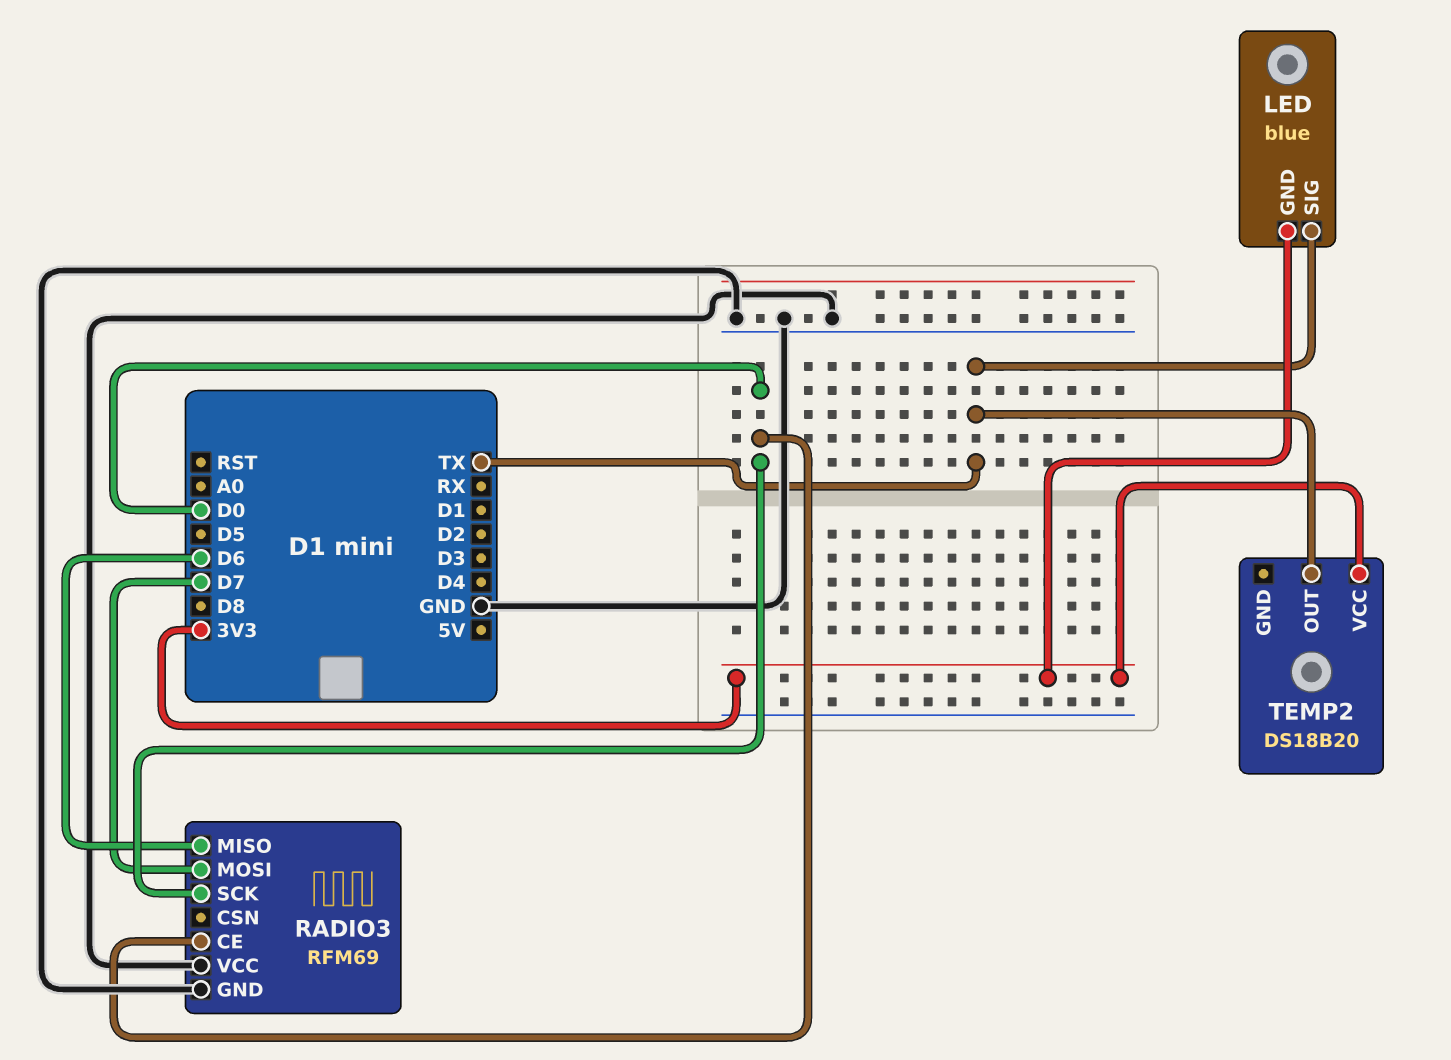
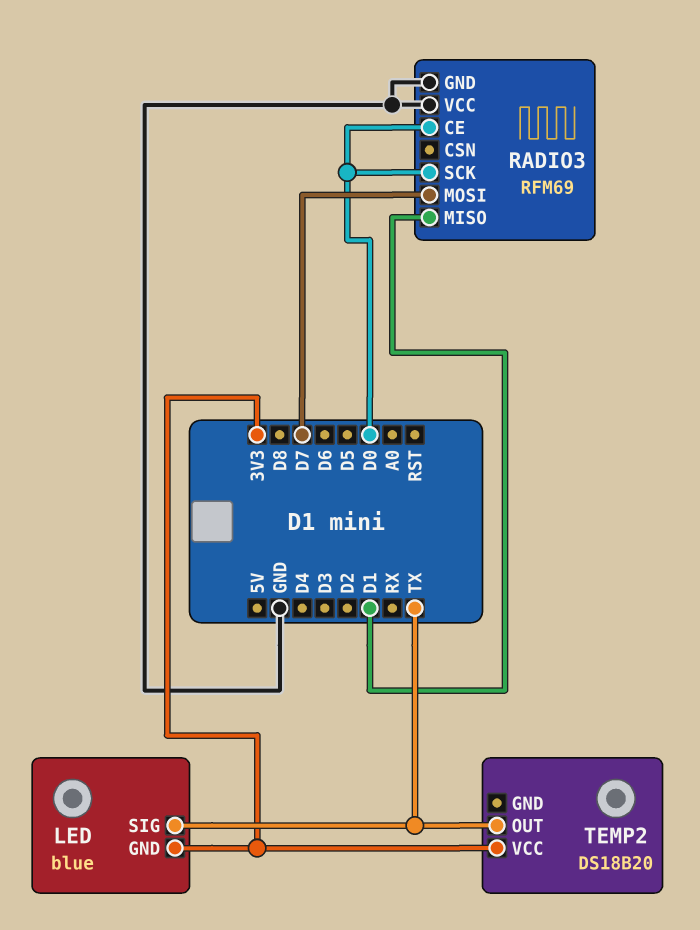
RADIO3 pin MISO: D6 -> D1

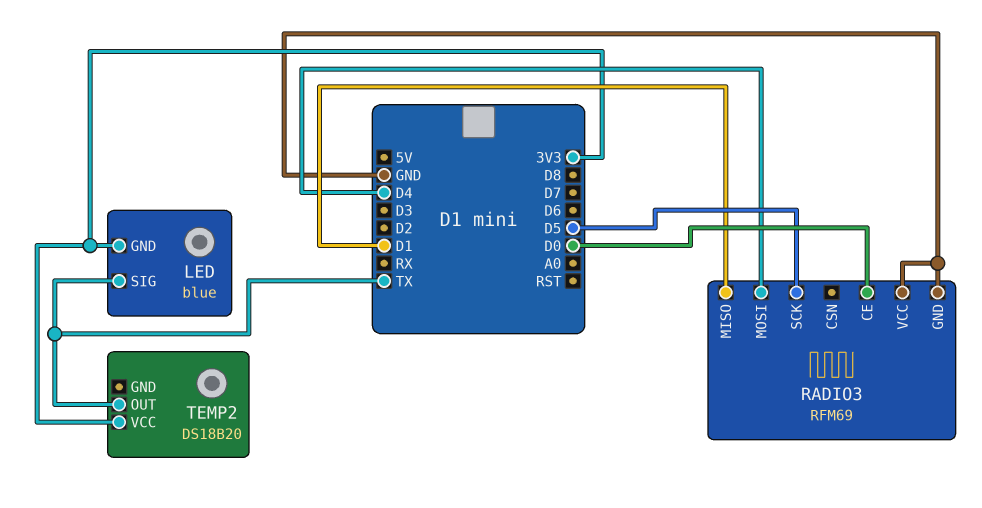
RADIO3 pin MOSI: D7 -> D4
RADIO3 pin SCK: D0 -> D5

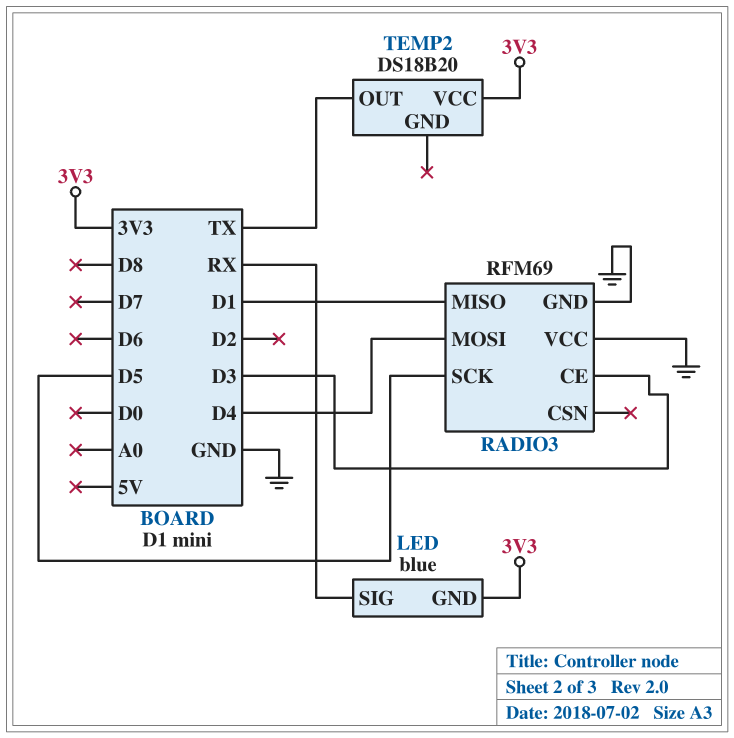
LED pin SIG: TX -> RX
RADIO3 pin CE: D0 -> D3

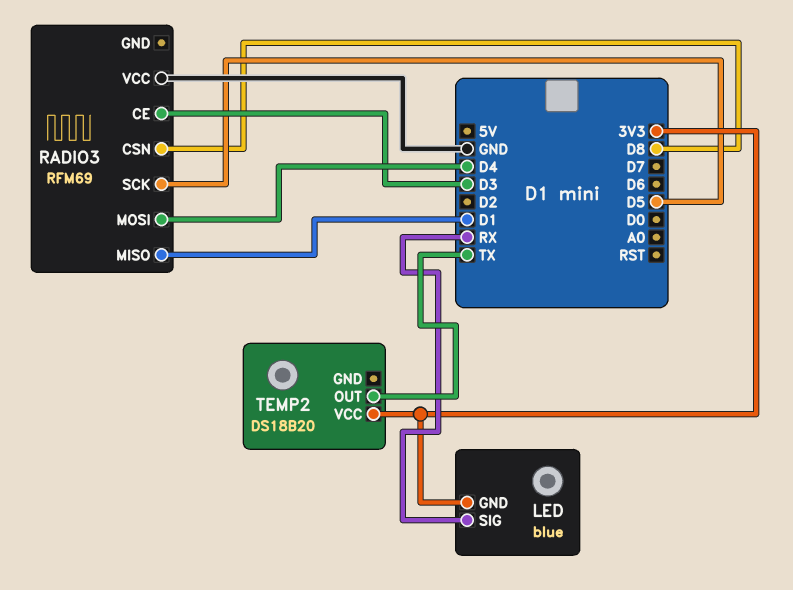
RADIO3 pin CSN: none -> D8
RADIO3 pin GND: GND -> none

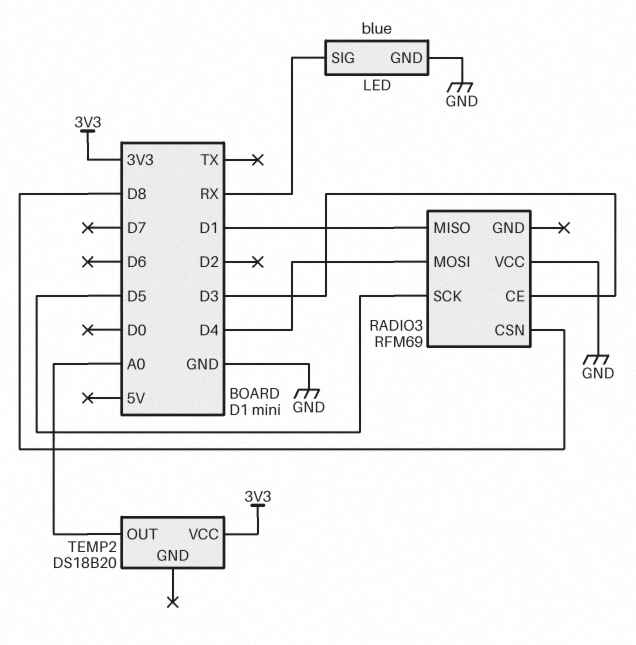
LED pin GND: 3V3 -> GND
TEMP2 pin OUT: TX -> A0

